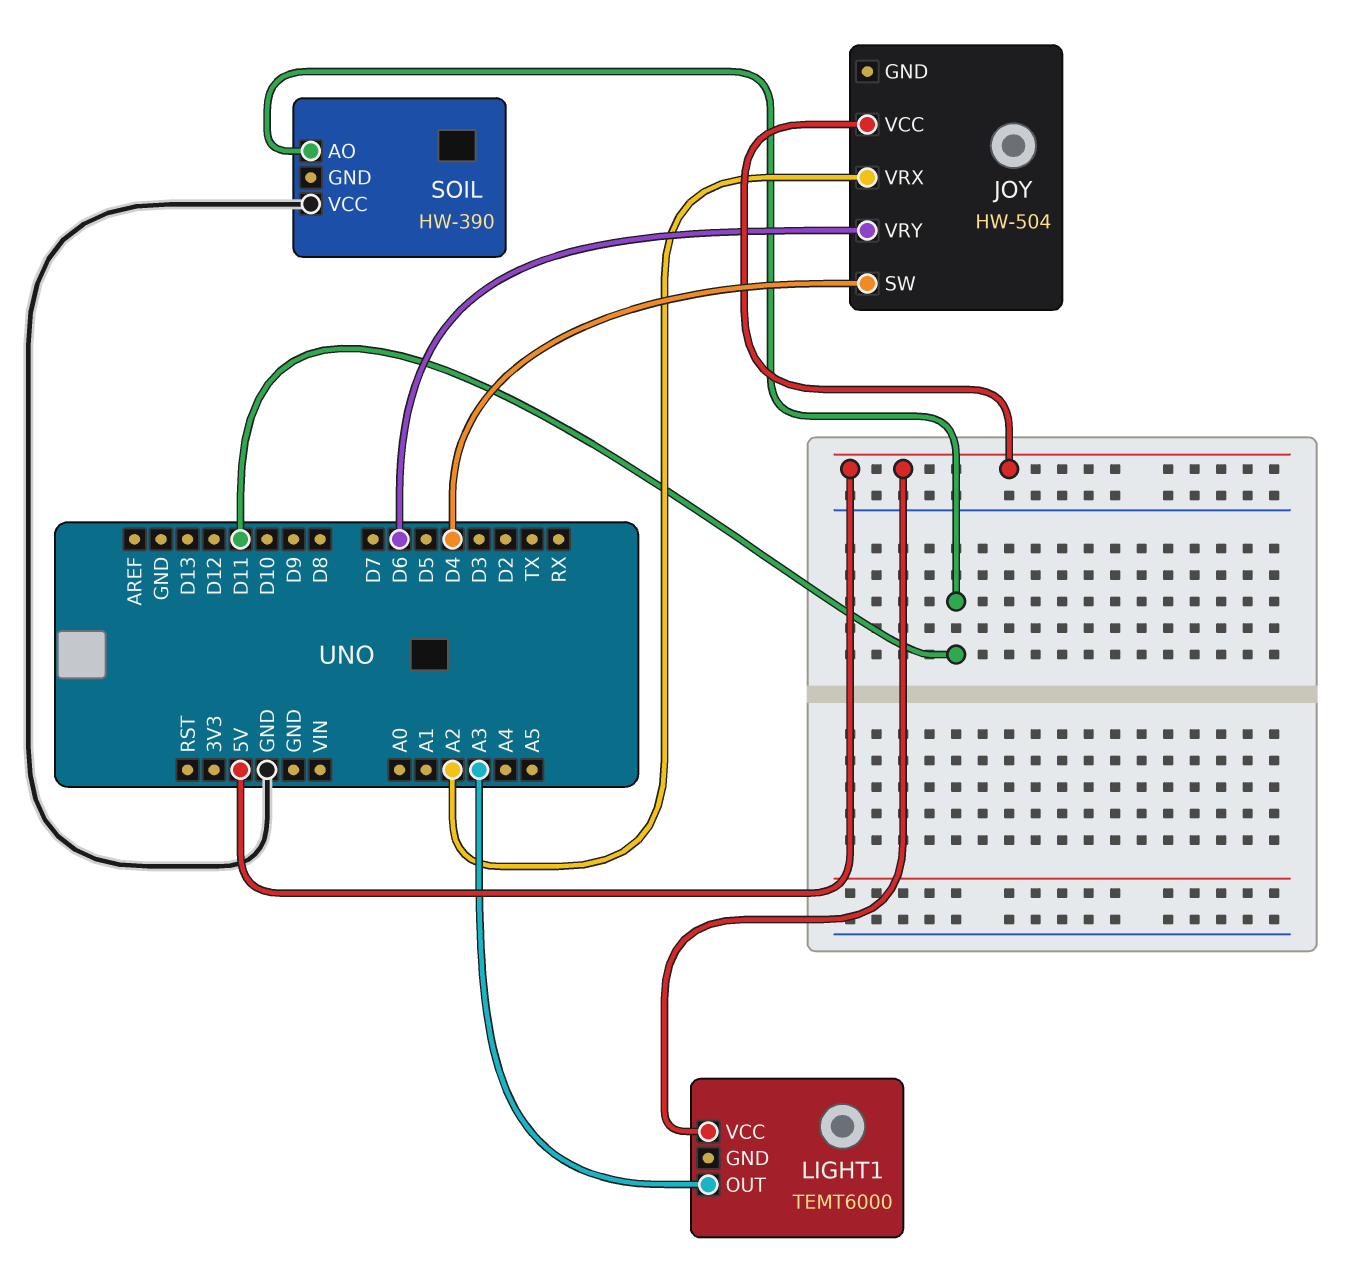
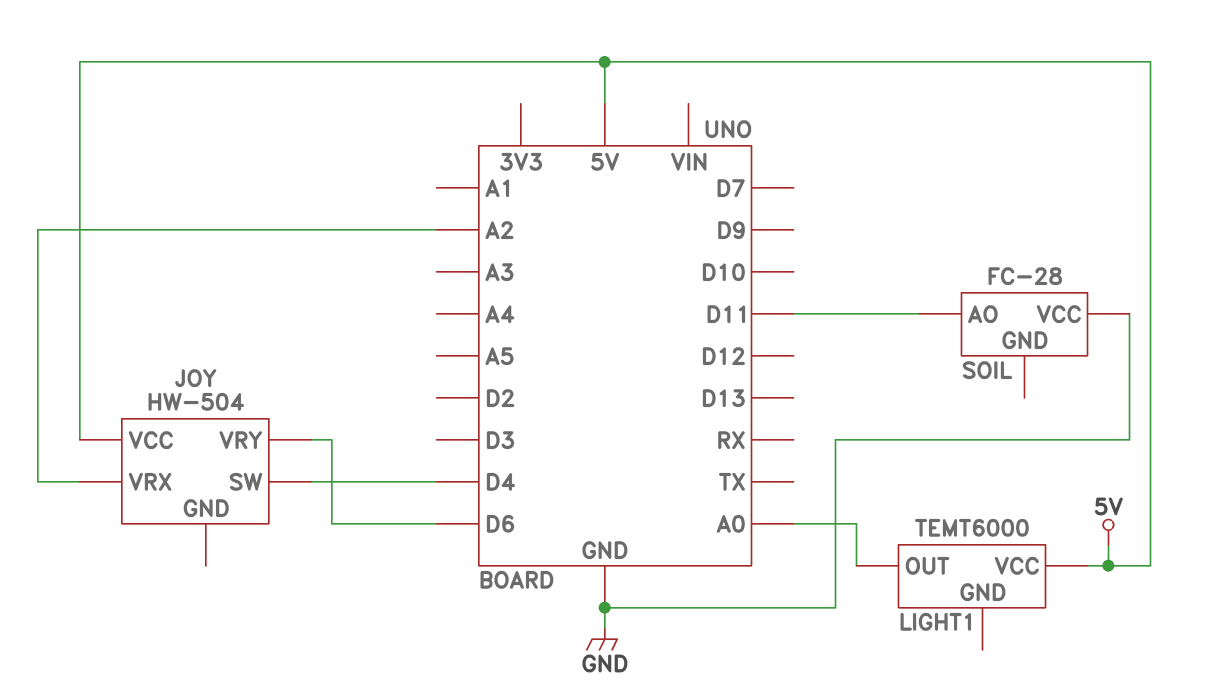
LIGHT1 pin OUT: A3 -> A0
SOIL: HW-390 -> FC-28

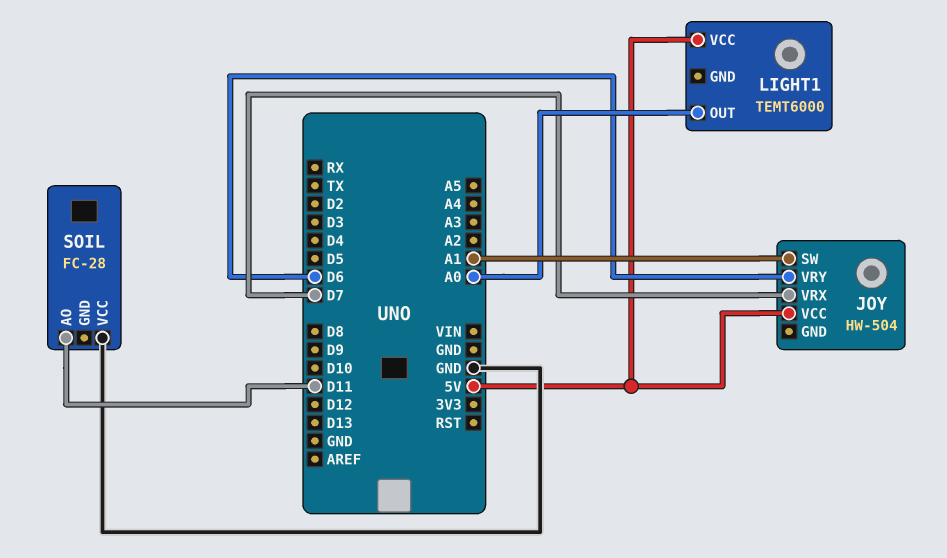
JOY pin SW: D4 -> A1
JOY pin VRX: A2 -> D7

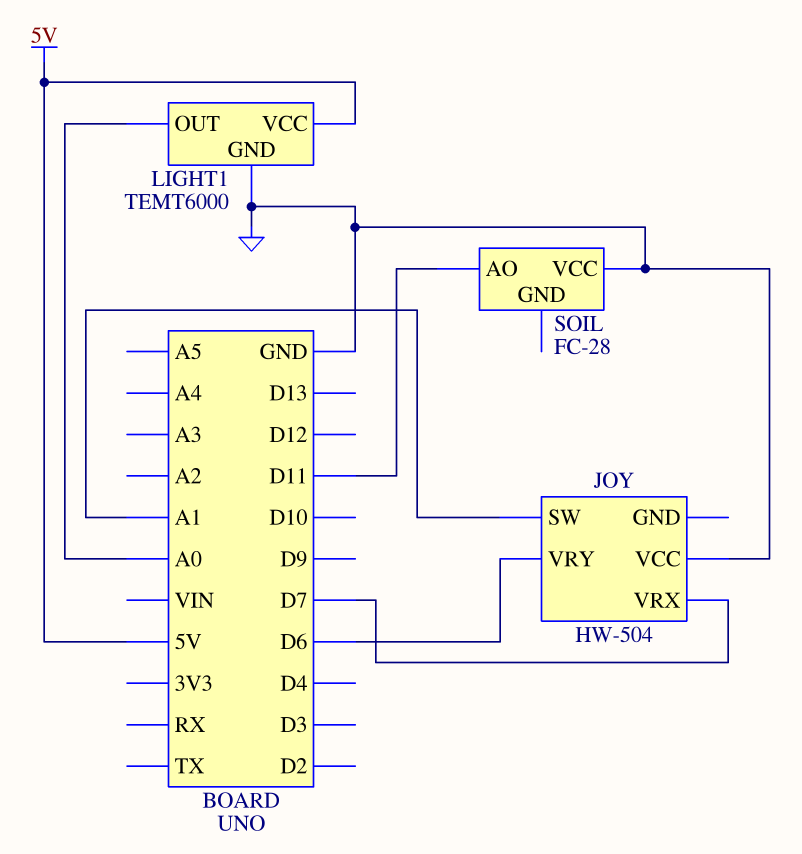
JOY pin VCC: 5V -> GND
LIGHT1 pin GND: none -> GND

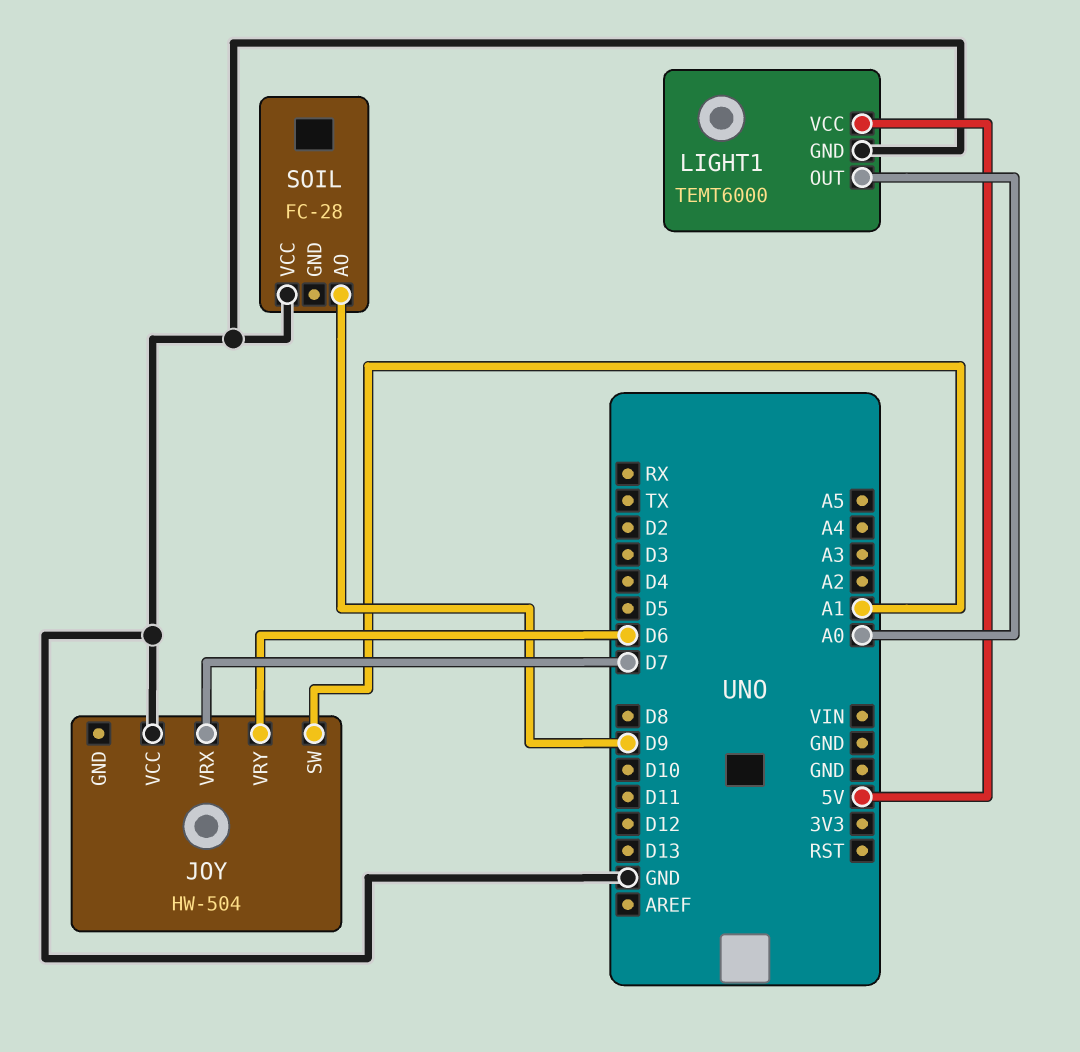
SOIL pin AO: D11 -> D9

